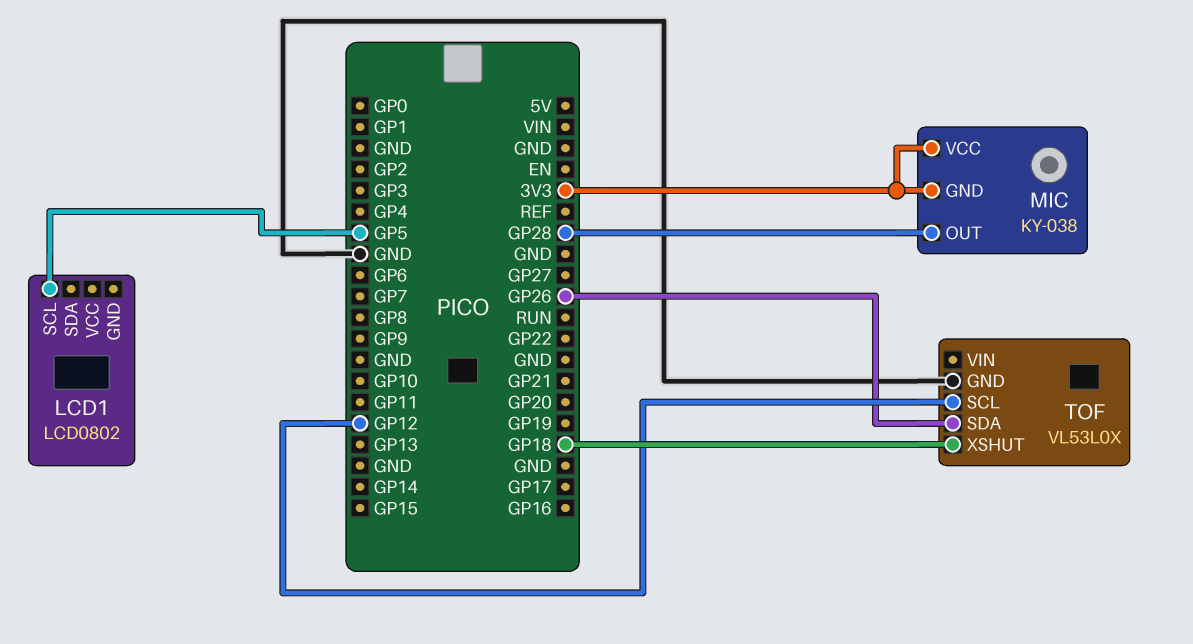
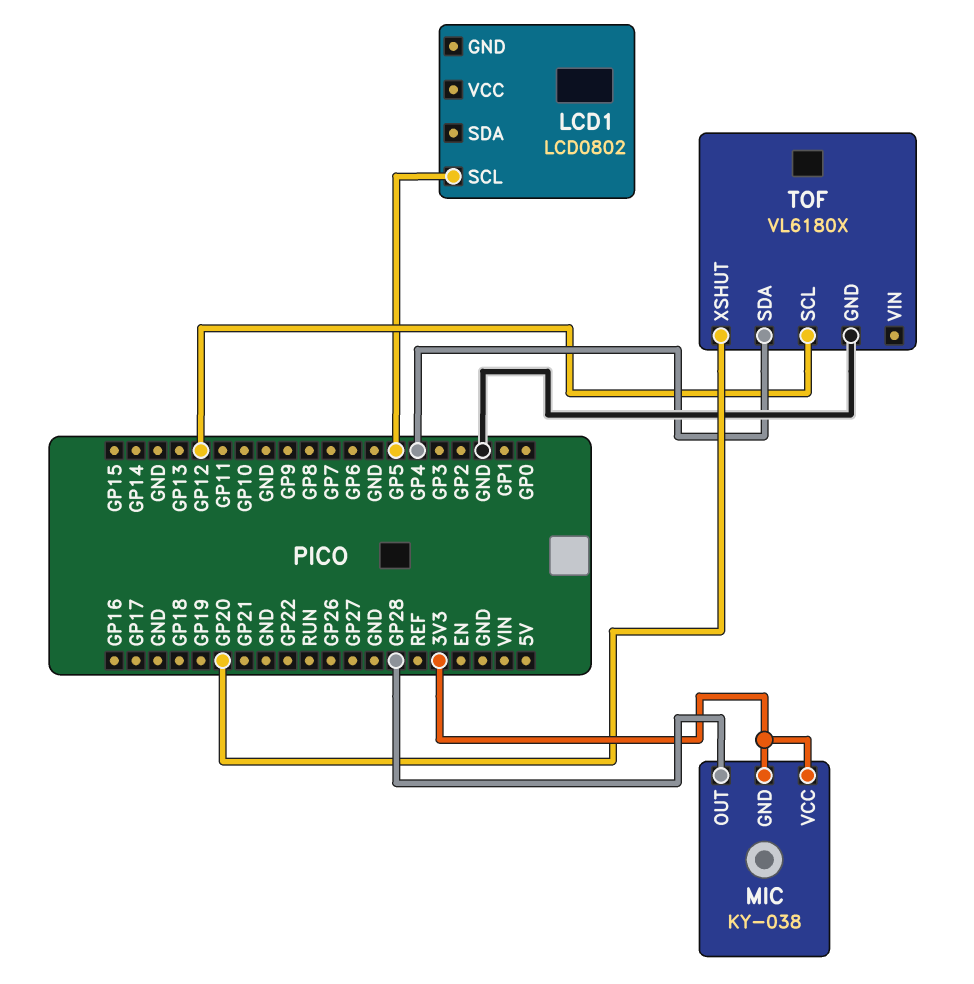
TOF: VL53L0X -> VL6180X
TOF pin SDA: GP26 -> GP4
TOF pin XSHUT: GP18 -> GP20

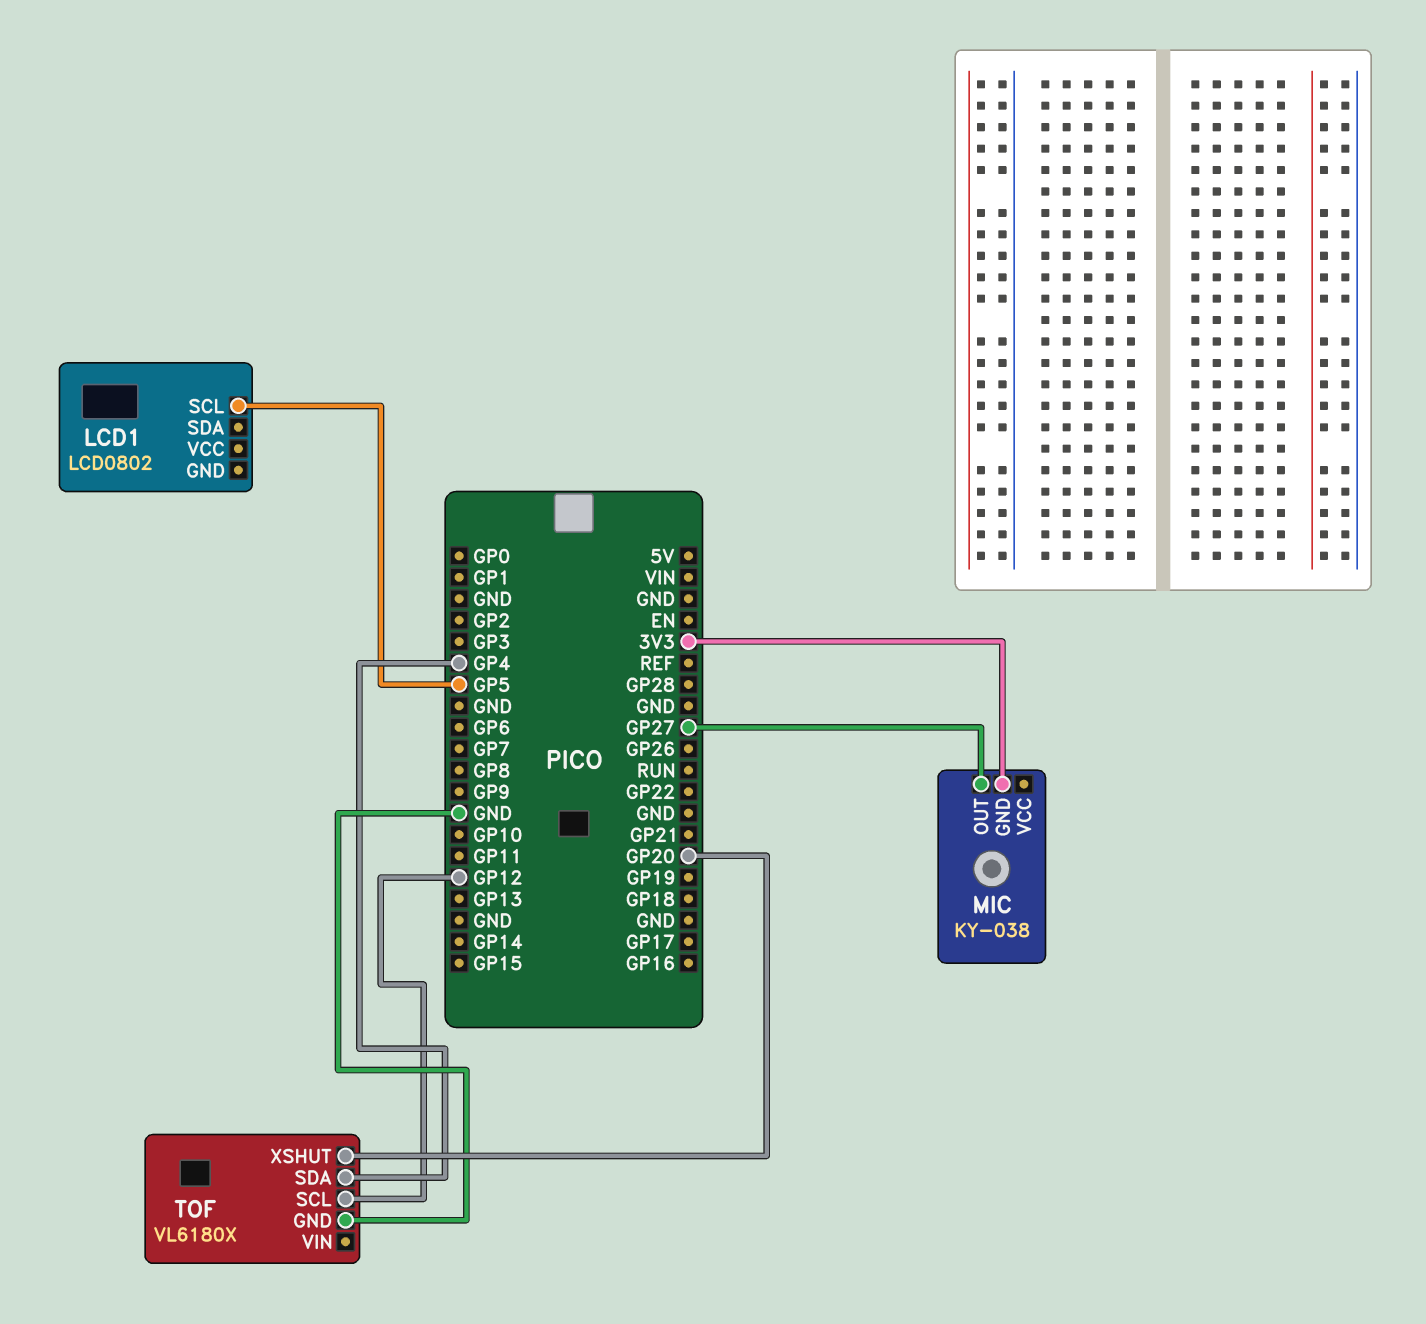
MIC pin OUT: GP28 -> GP27
MIC pin VCC: 3V3 -> none

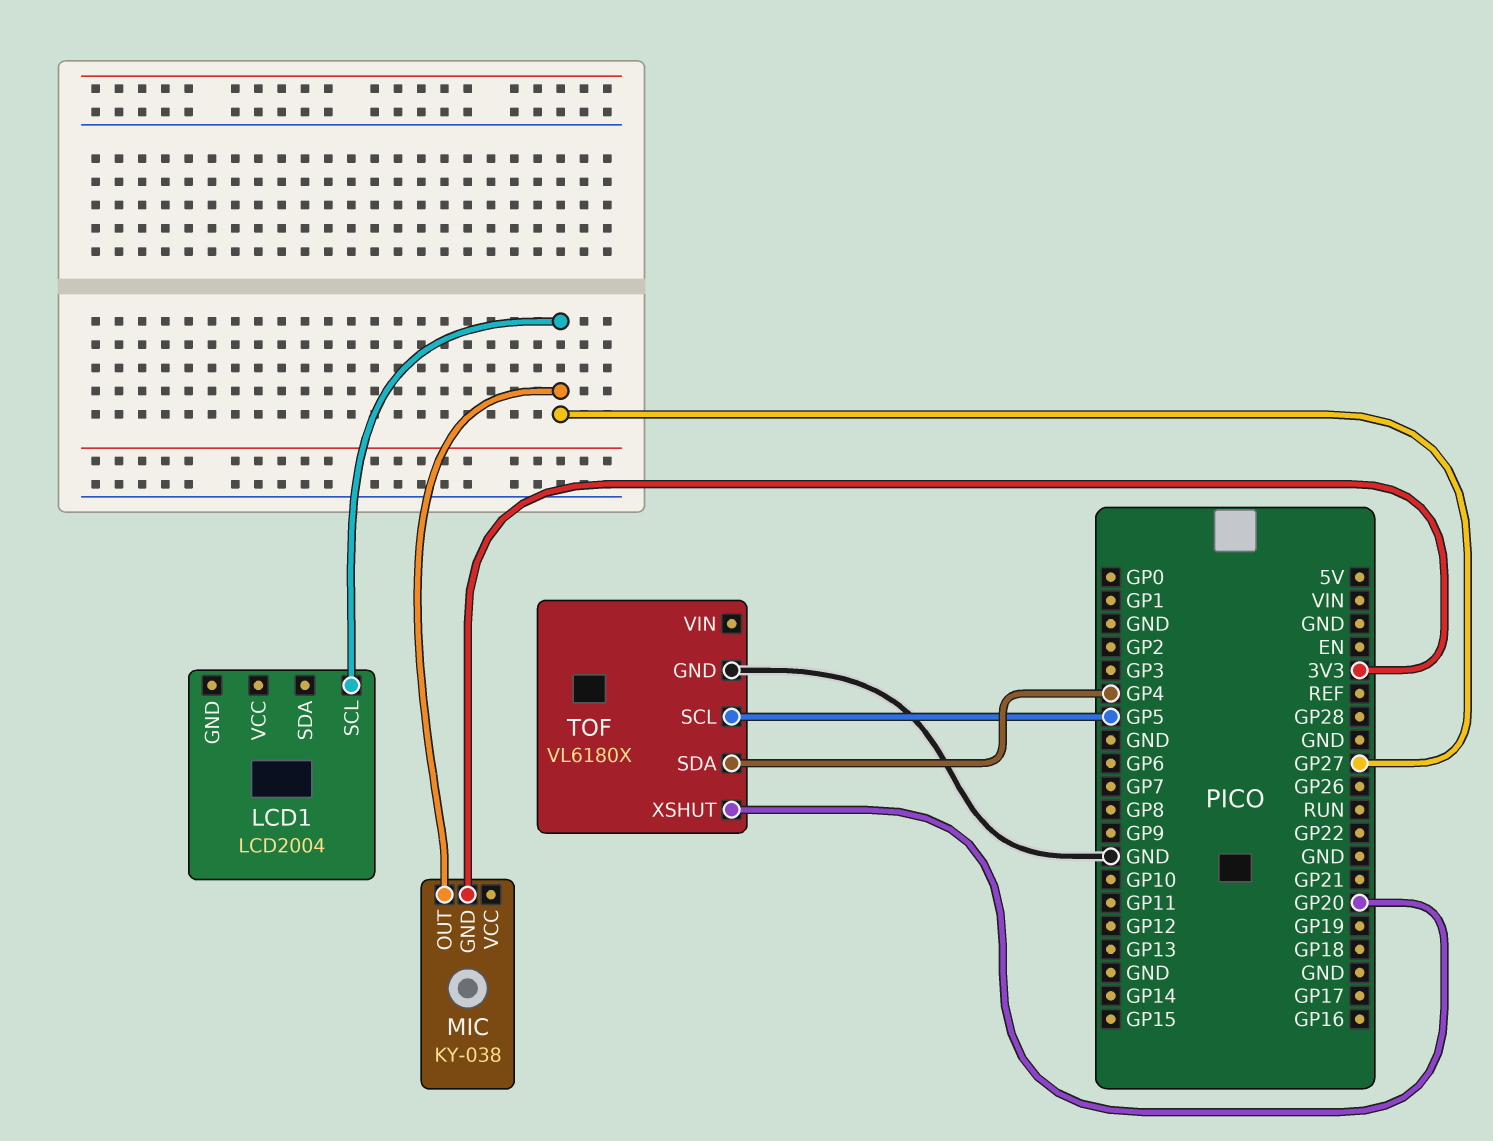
LCD1: LCD0802 -> LCD2004
LCD1 pin SCL: GP5 -> GP27
TOF pin SCL: GP12 -> GP5

